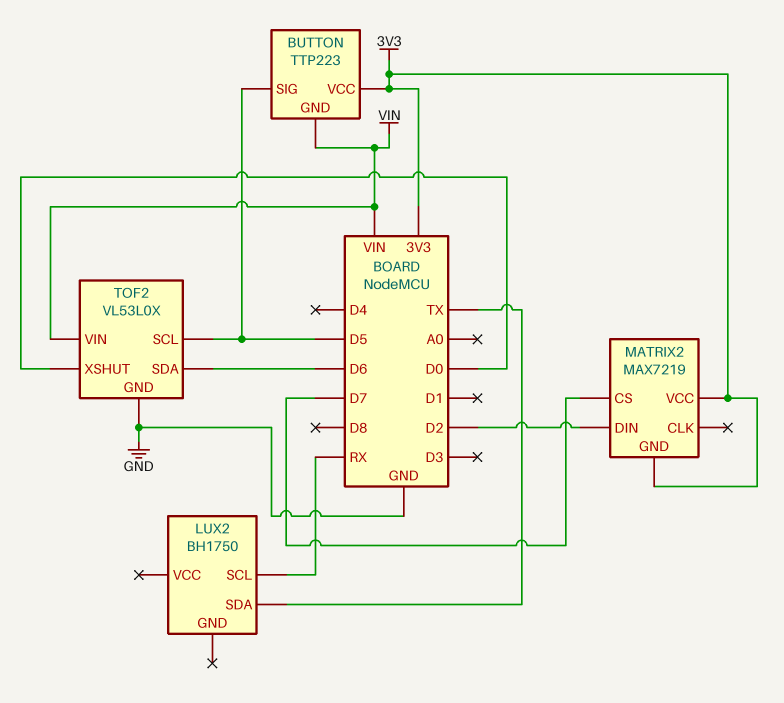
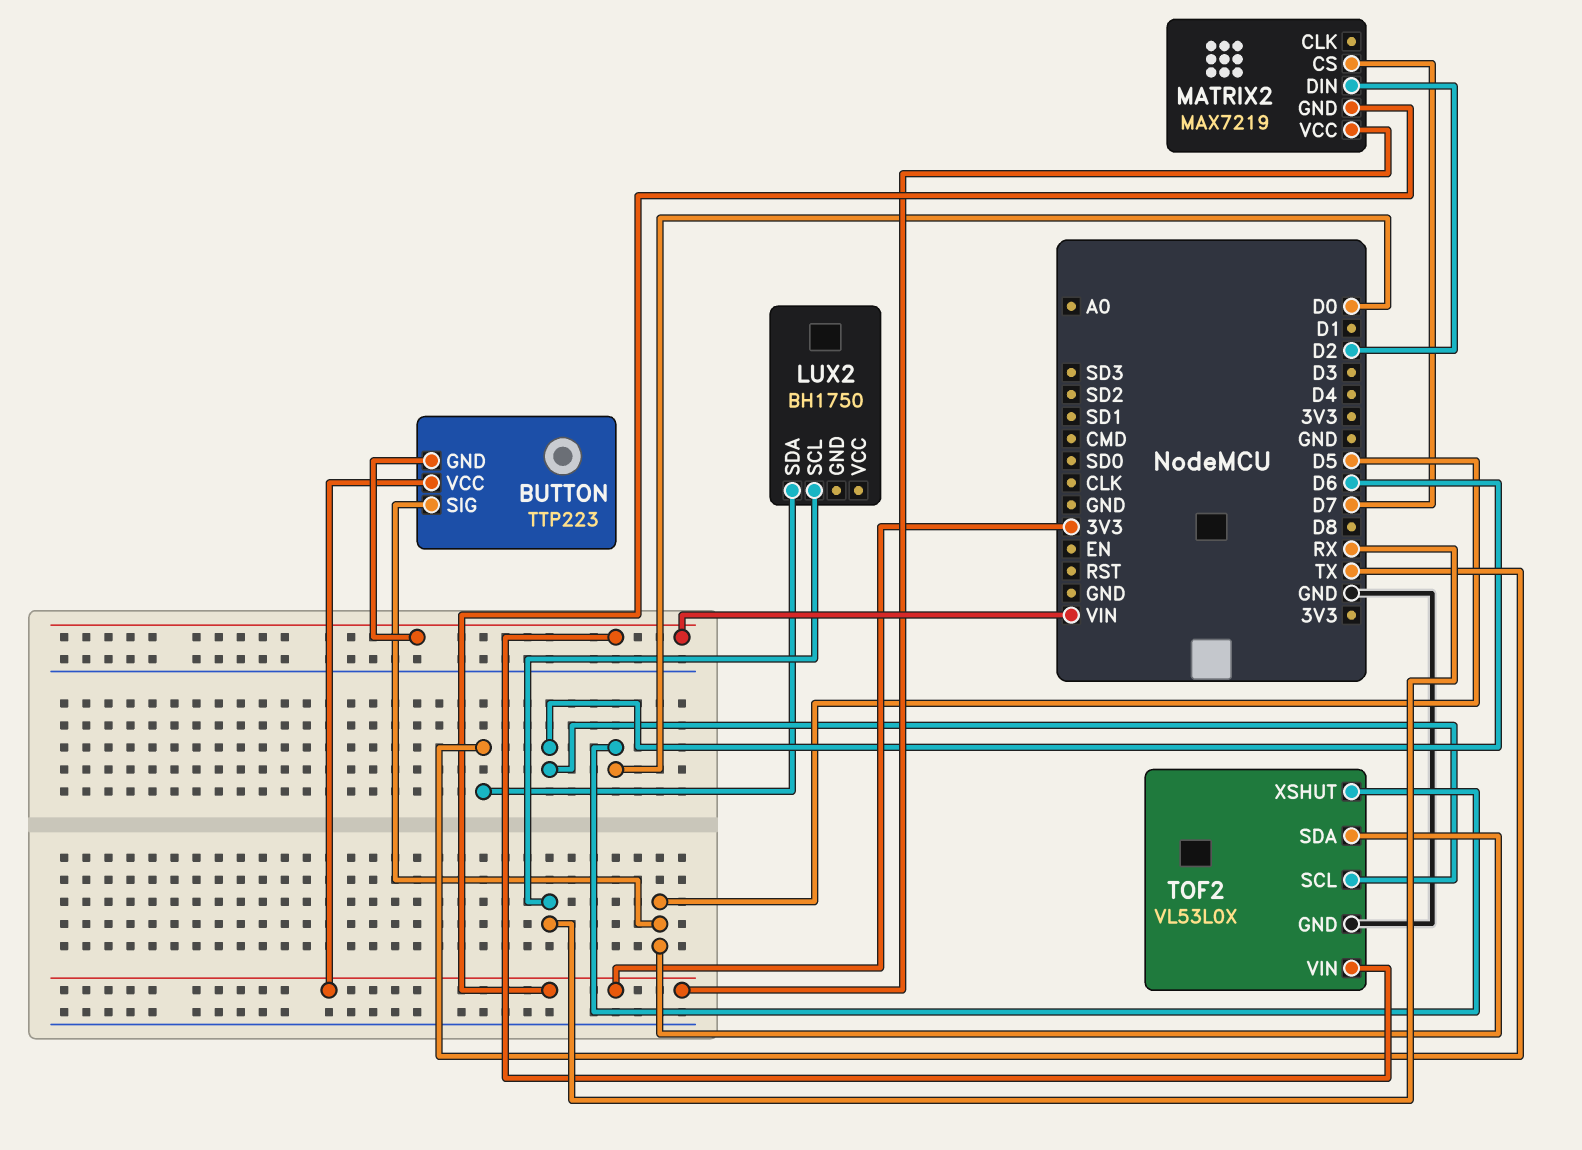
TOF2 pin SCL: D5 -> D6
TOF2 pin SDA: D6 -> D5

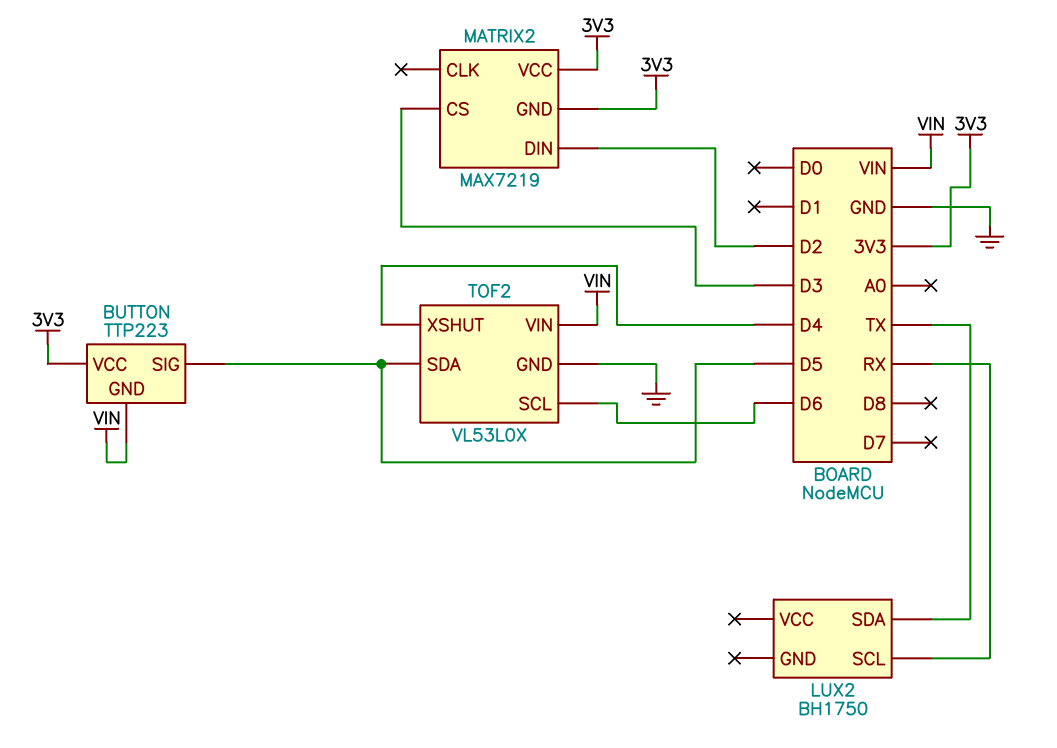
MATRIX2 pin CS: D7 -> D3
TOF2 pin XSHUT: D0 -> D4

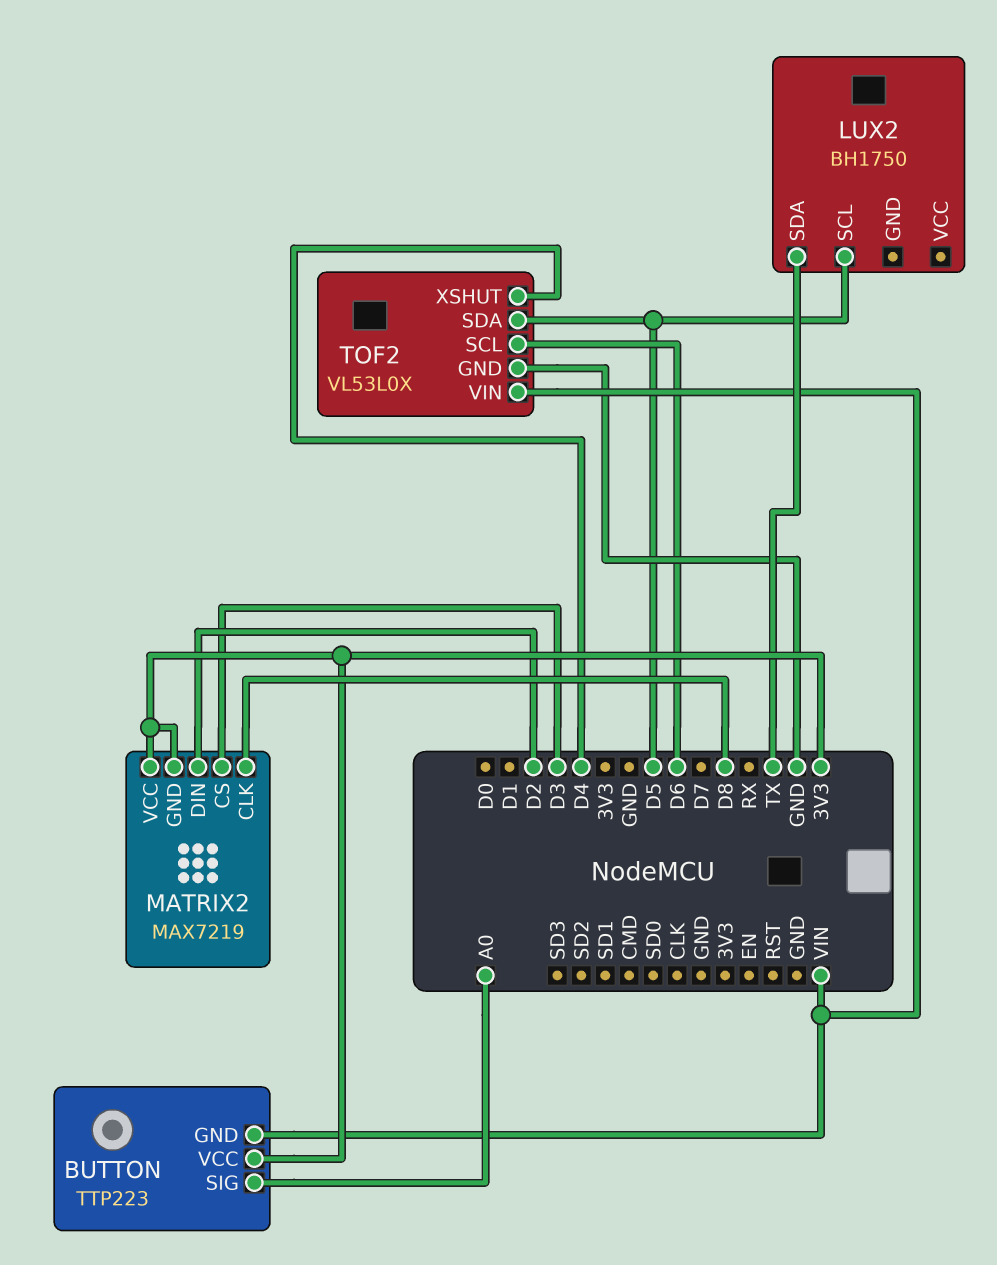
BUTTON pin SIG: D5 -> A0
LUX2 pin SCL: RX -> D5
MATRIX2 pin CLK: none -> D8

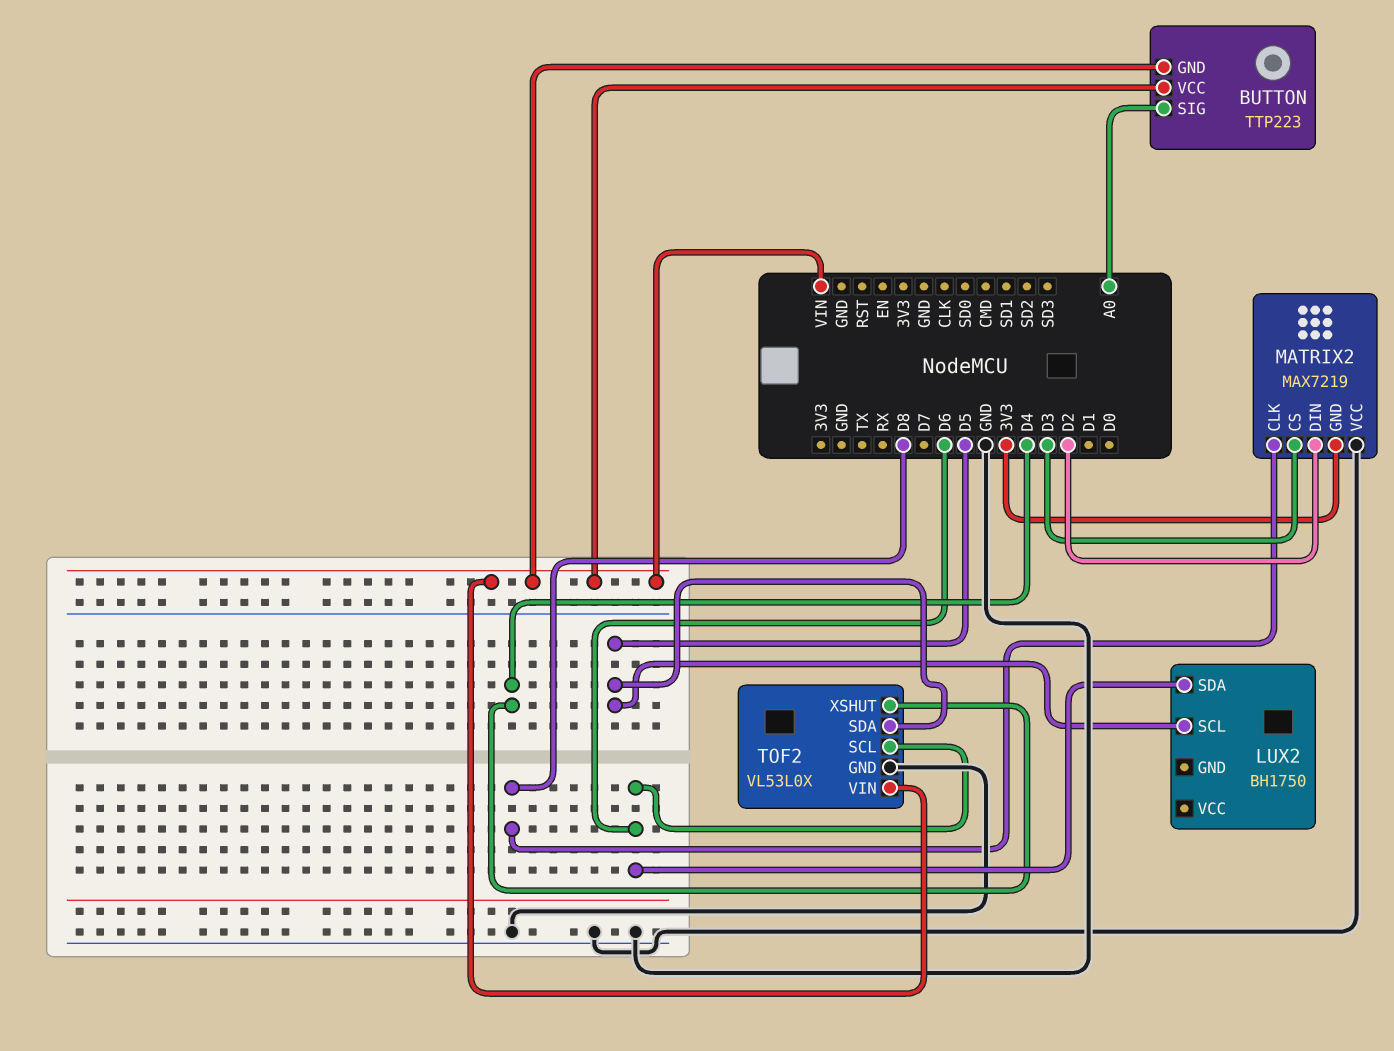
BUTTON pin VCC: 3V3 -> VIN
LUX2 pin SDA: TX -> D6
MATRIX2 pin VCC: 3V3 -> GND

